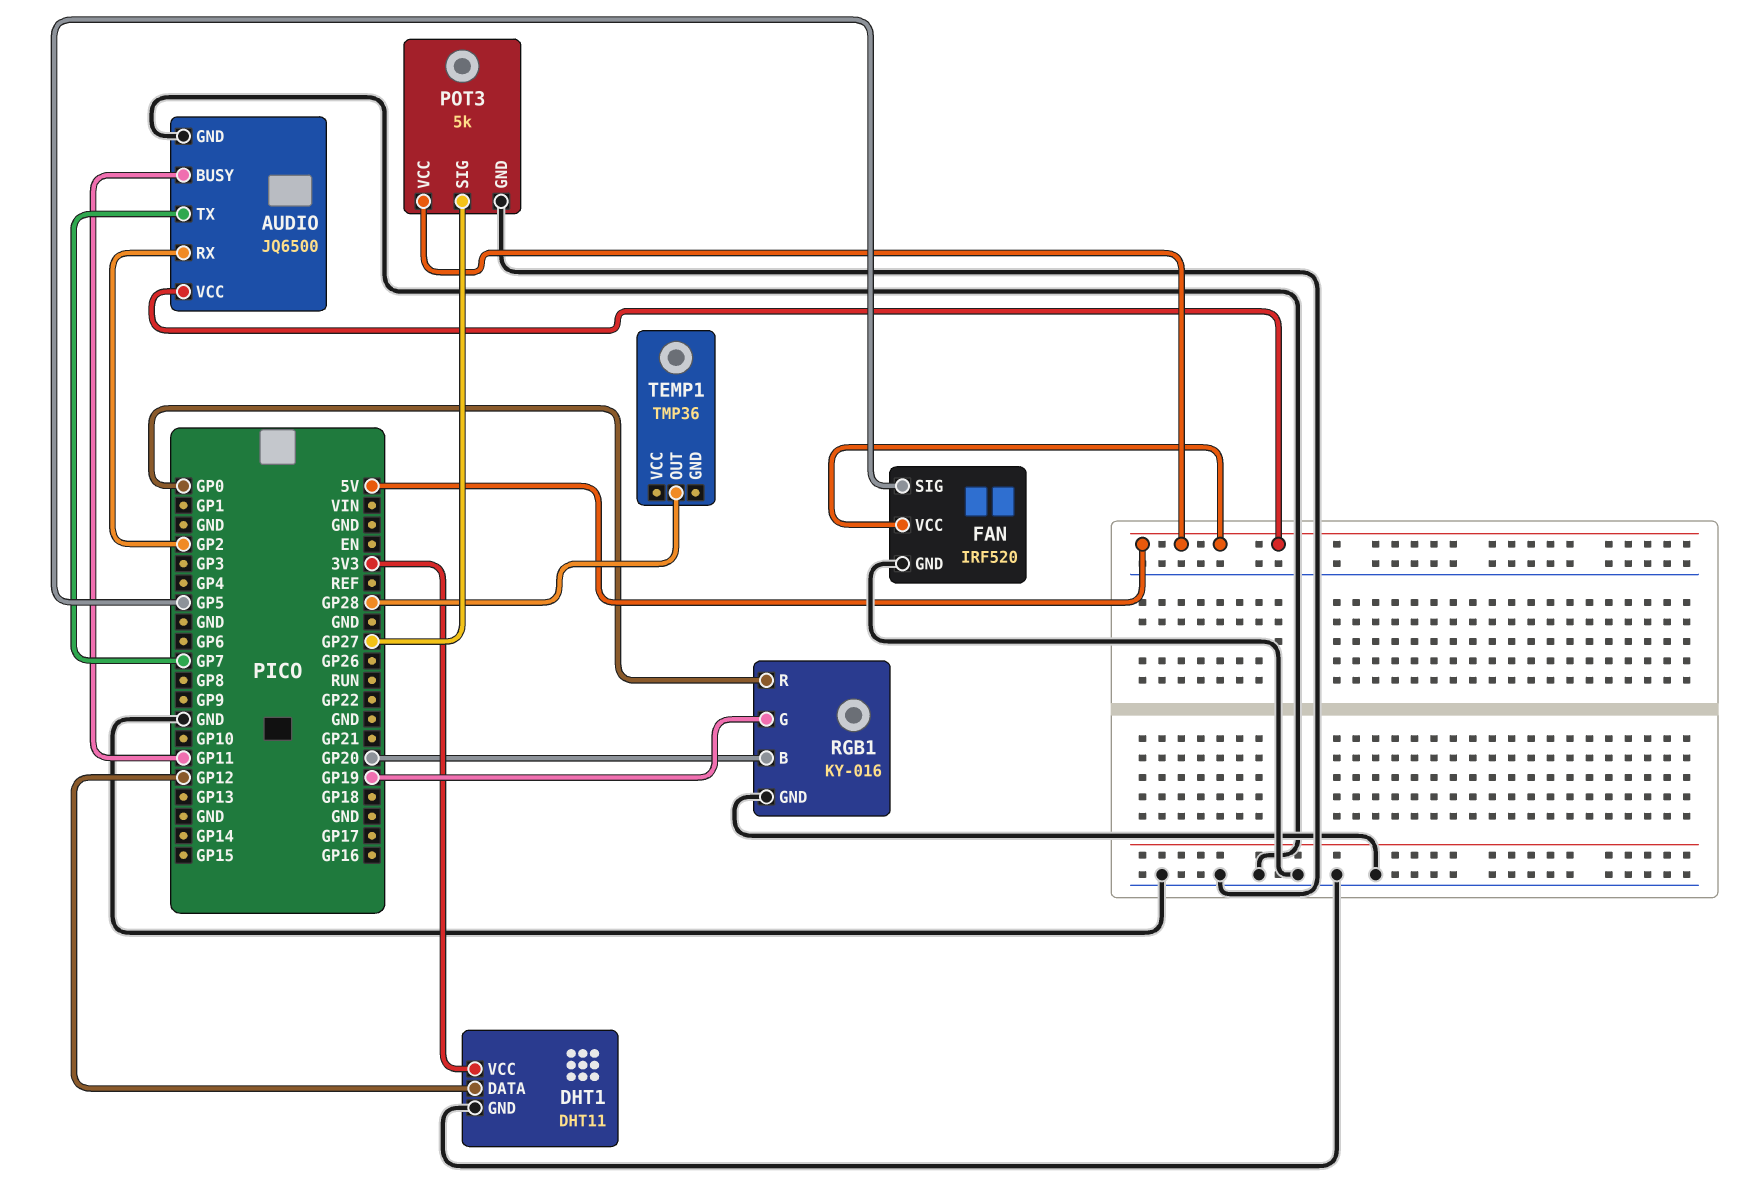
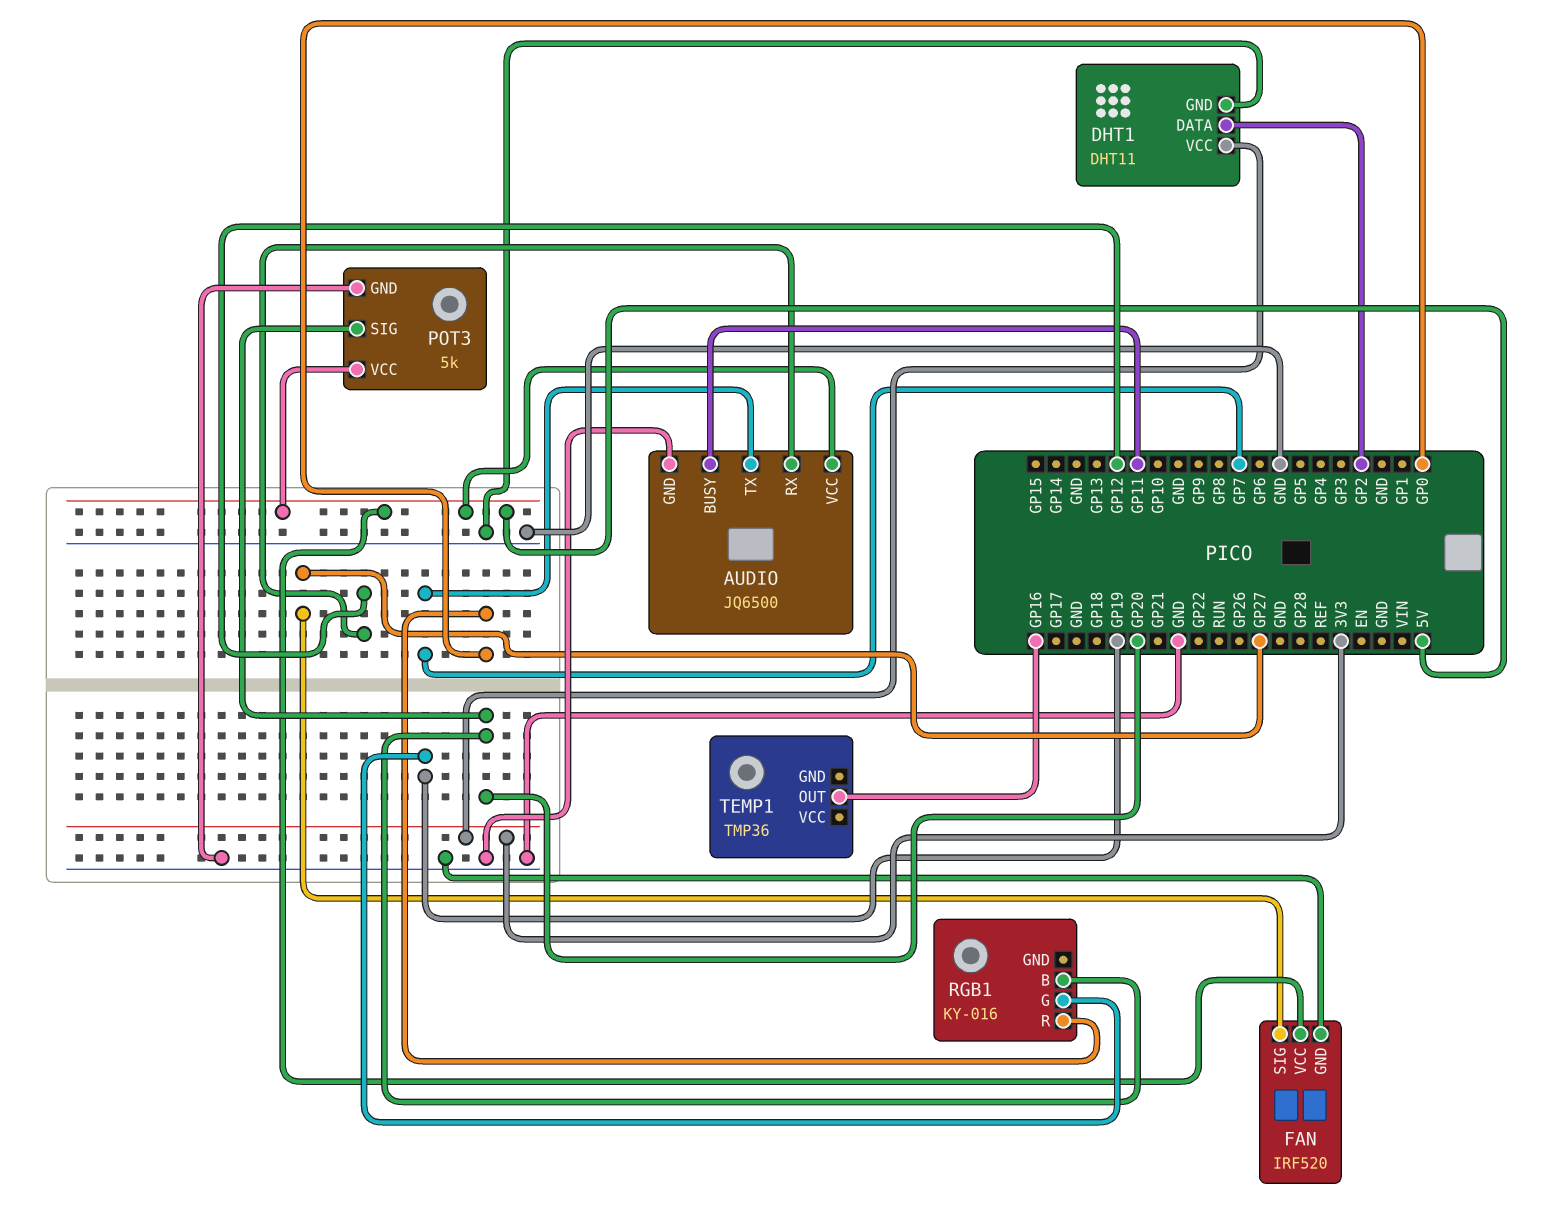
AUDIO pin RX: GP2 -> GP12
DHT1 pin DATA: GP12 -> GP2
FAN pin SIG: GP5 -> GP27
POT3 pin SIG: GP27 -> GP20
RGB1 pin GND: GND -> none
TEMP1 pin OUT: GP28 -> GP16

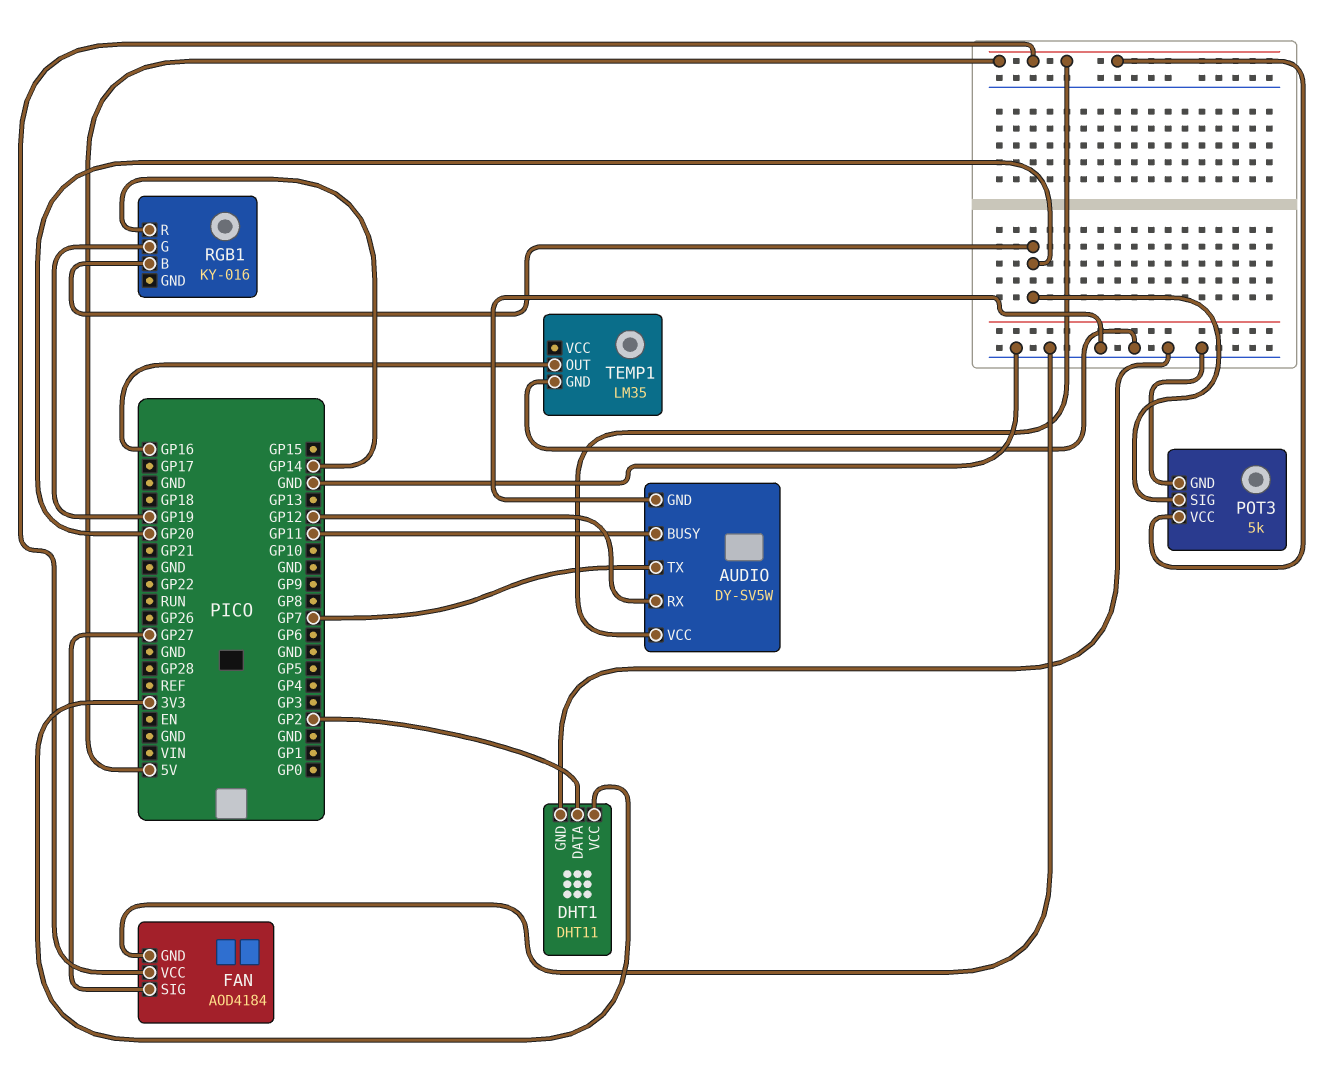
AUDIO: JQ6500 -> DY-SV5W
FAN: IRF520 -> AOD4184
RGB1 pin R: GP0 -> GP14
TEMP1: TMP36 -> LM35
TEMP1 pin GND: none -> GND

